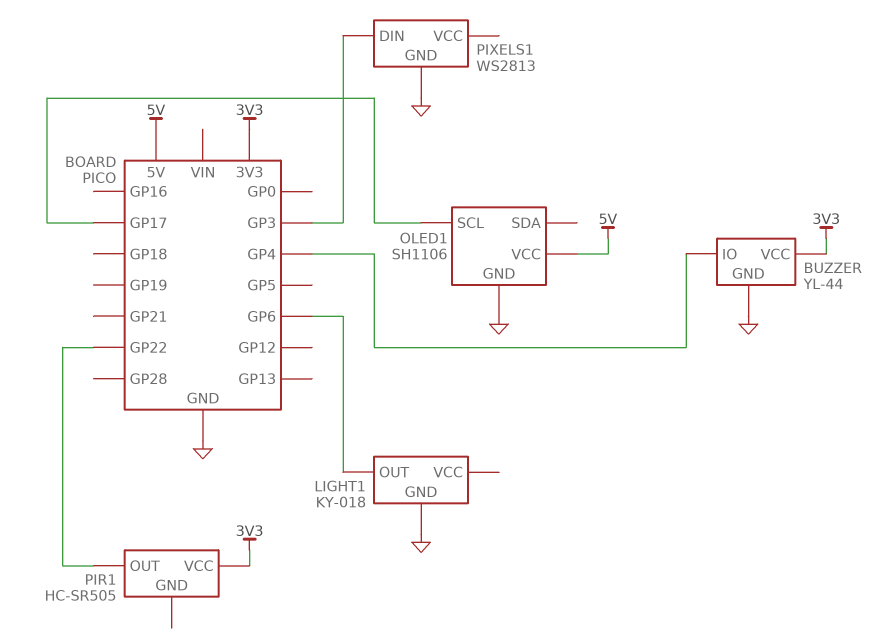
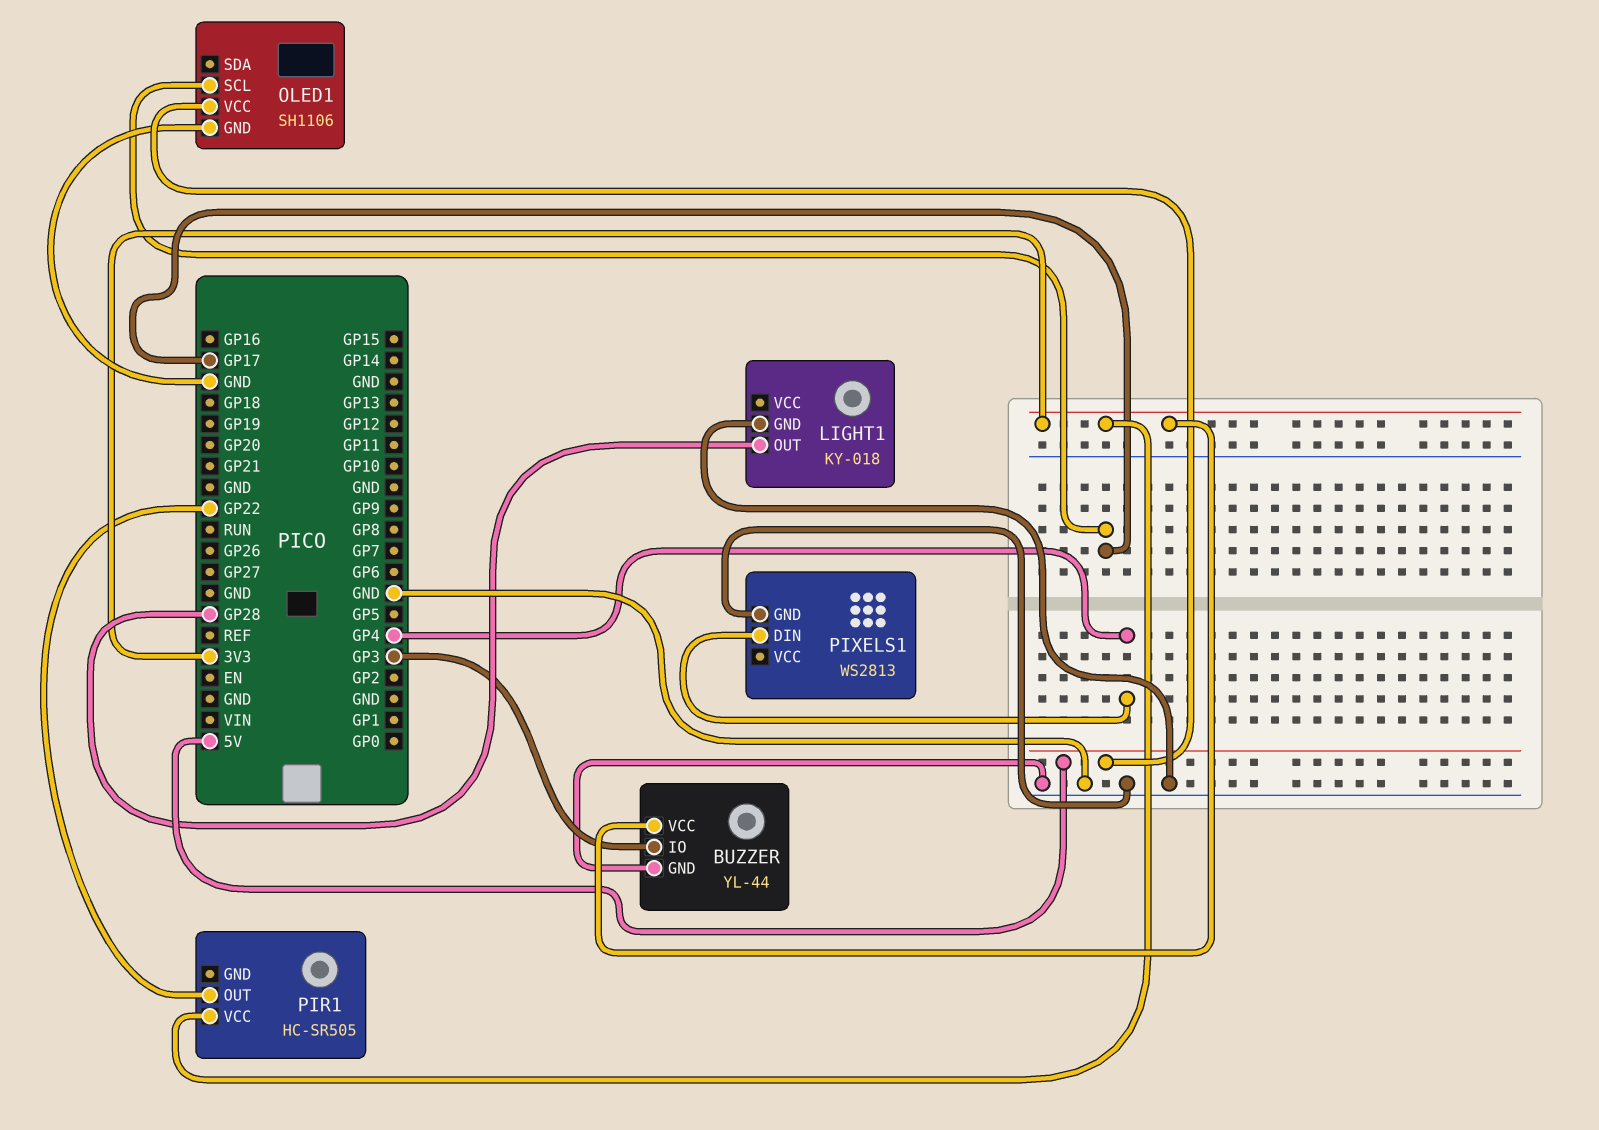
BUZZER pin IO: GP4 -> GP3
LIGHT1 pin OUT: GP6 -> GP28
PIXELS1 pin DIN: GP3 -> GP4

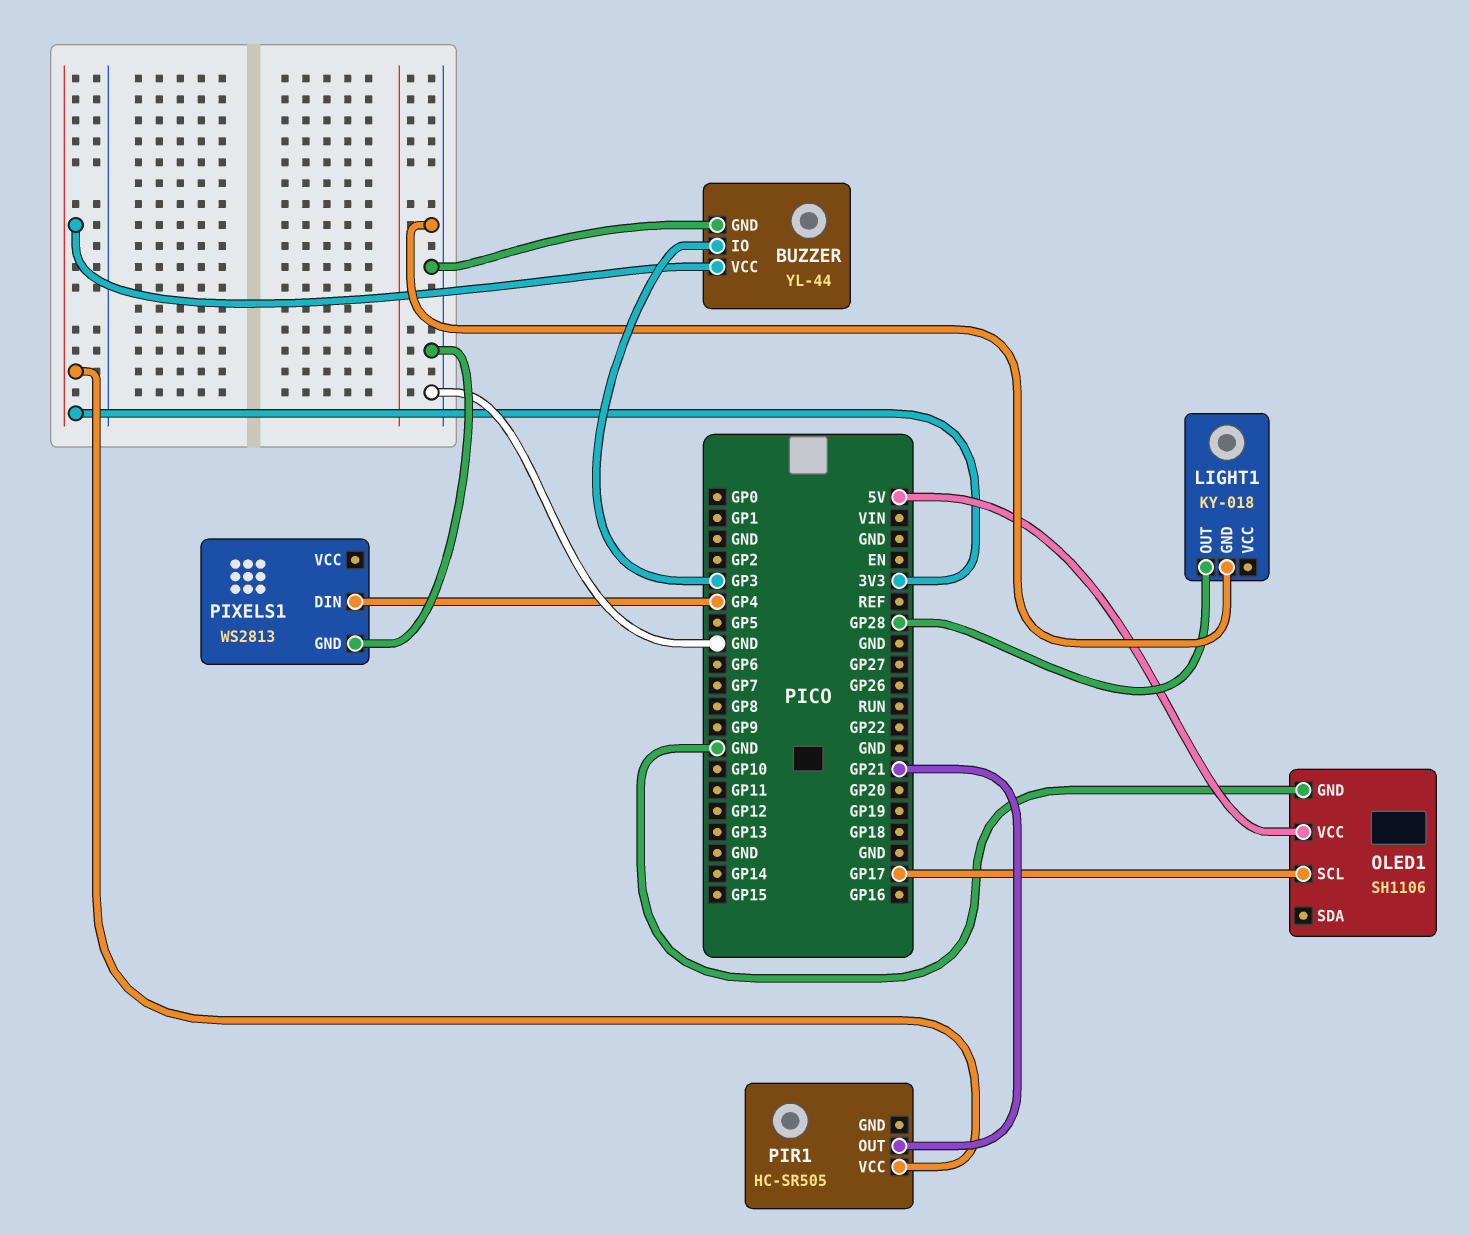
PIR1 pin OUT: GP22 -> GP21

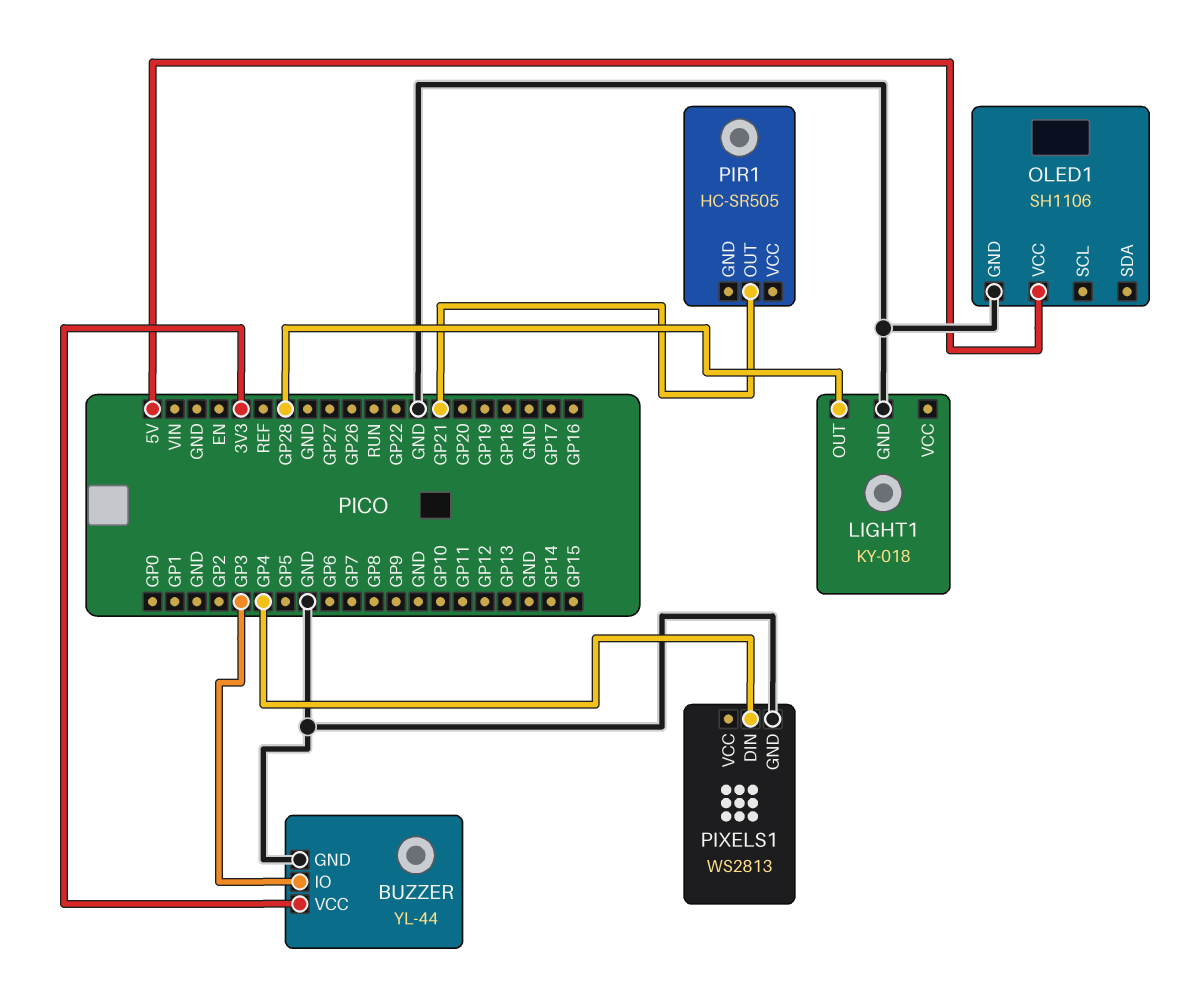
OLED1 pin SCL: GP17 -> none
PIR1 pin VCC: 3V3 -> none

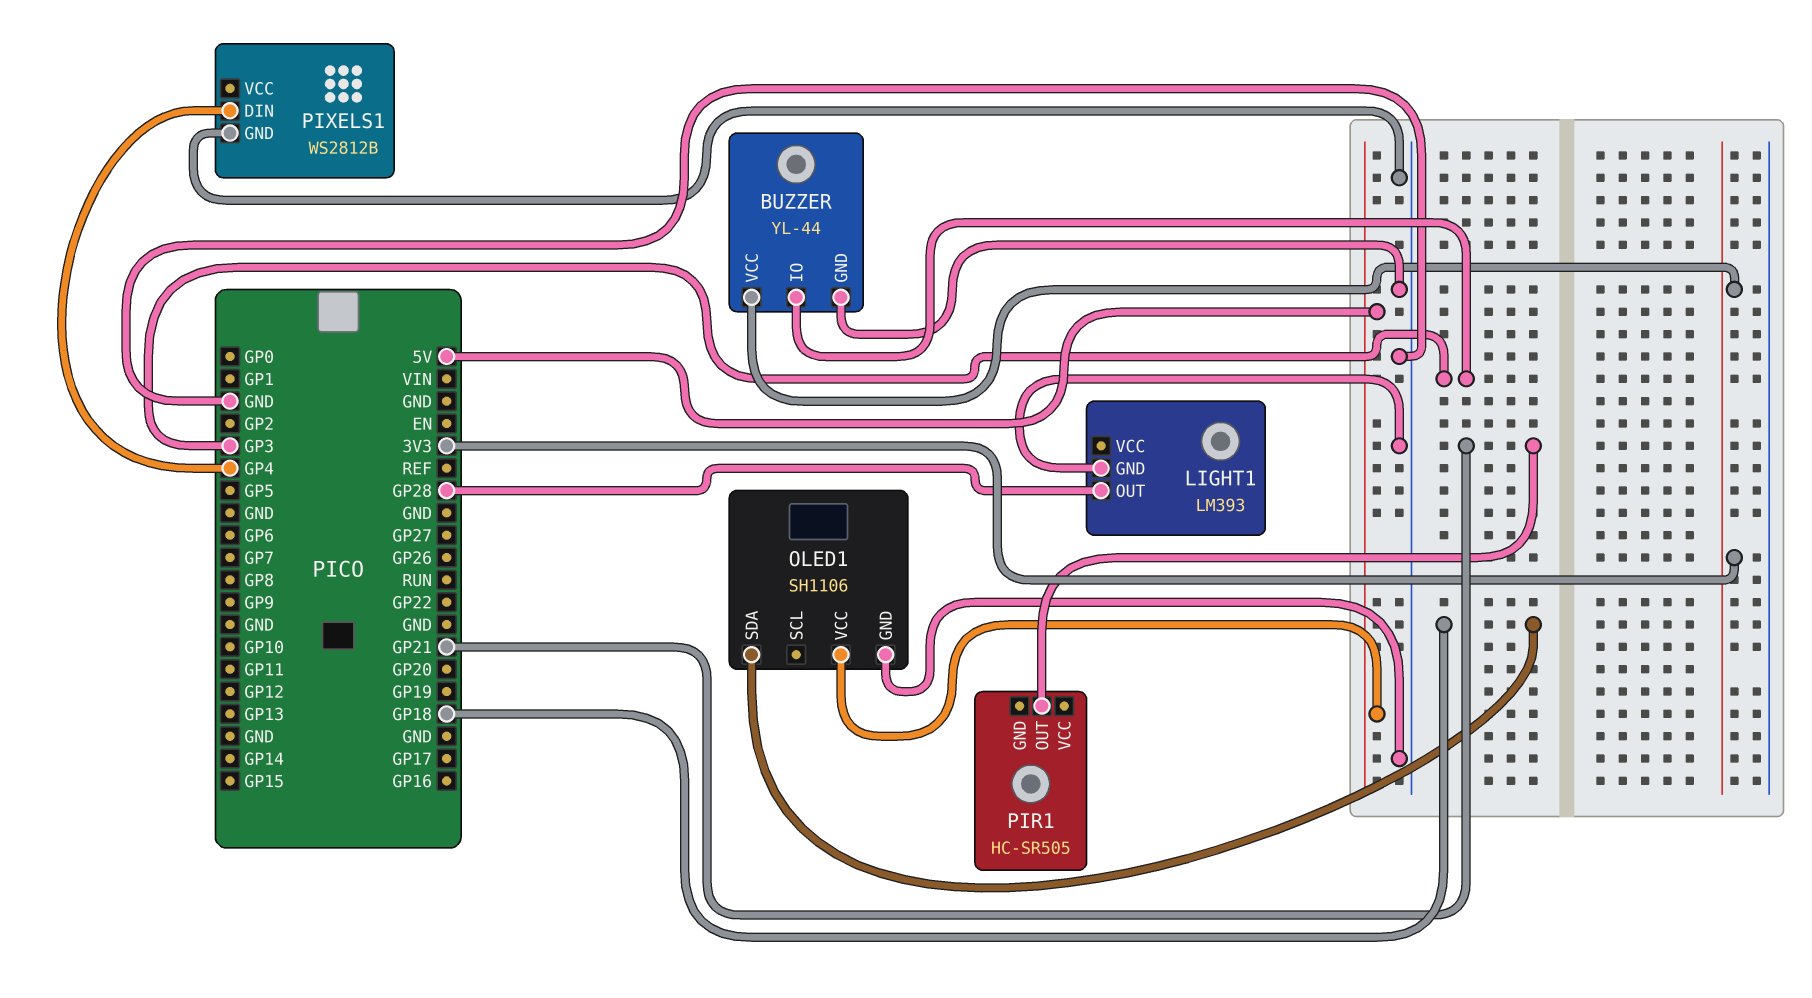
LIGHT1: KY-018 -> LM393
OLED1 pin SDA: none -> GP18
PIXELS1: WS2813 -> WS2812B

